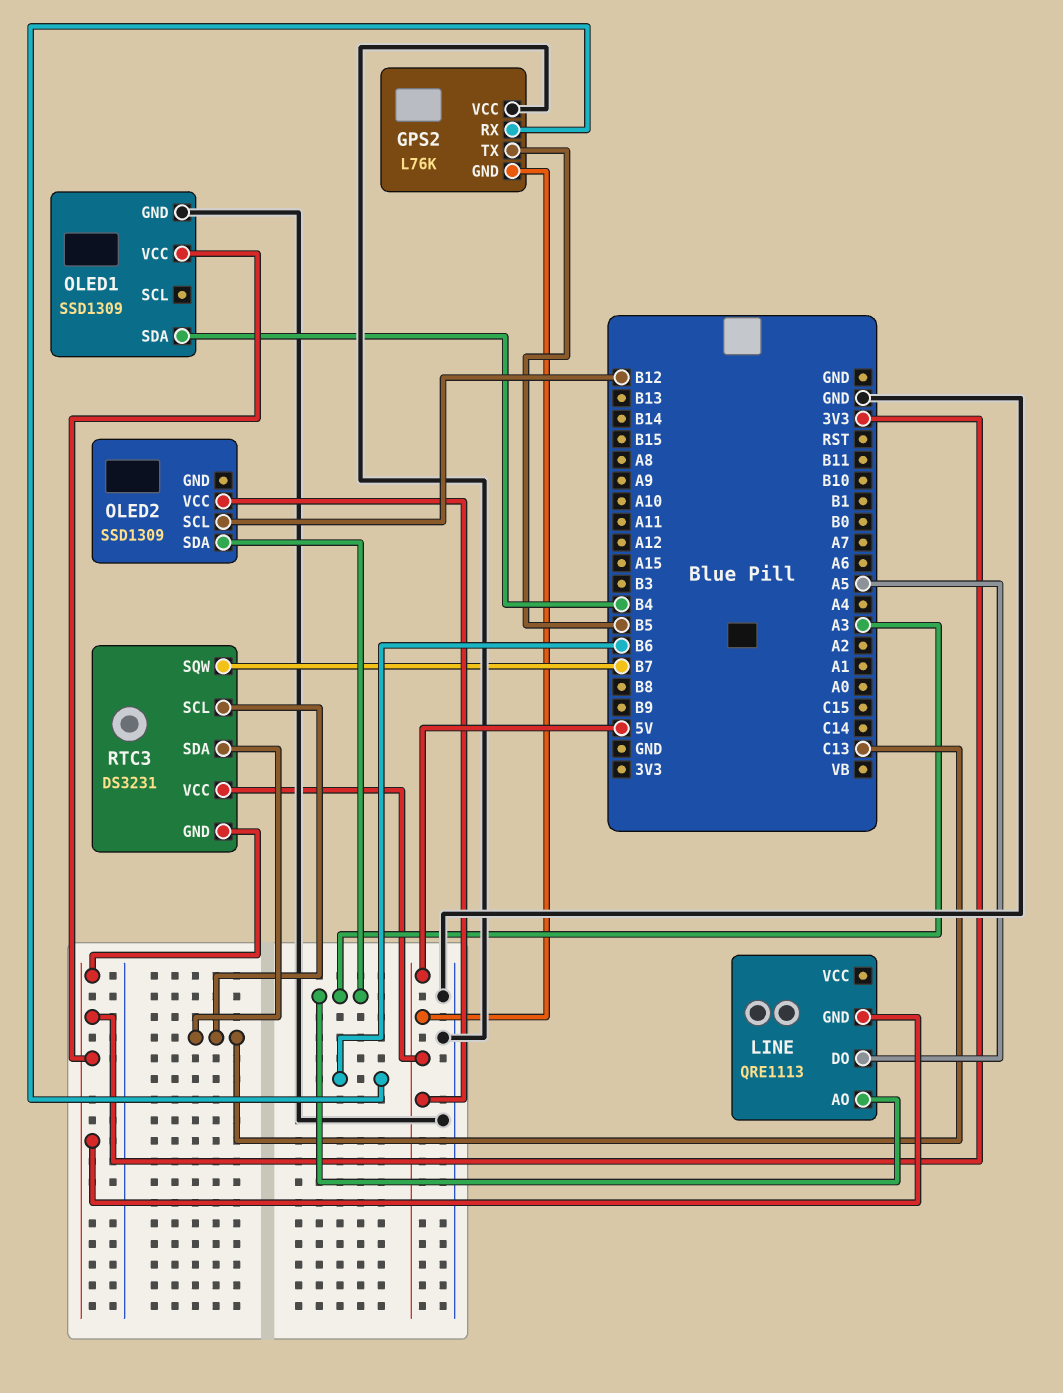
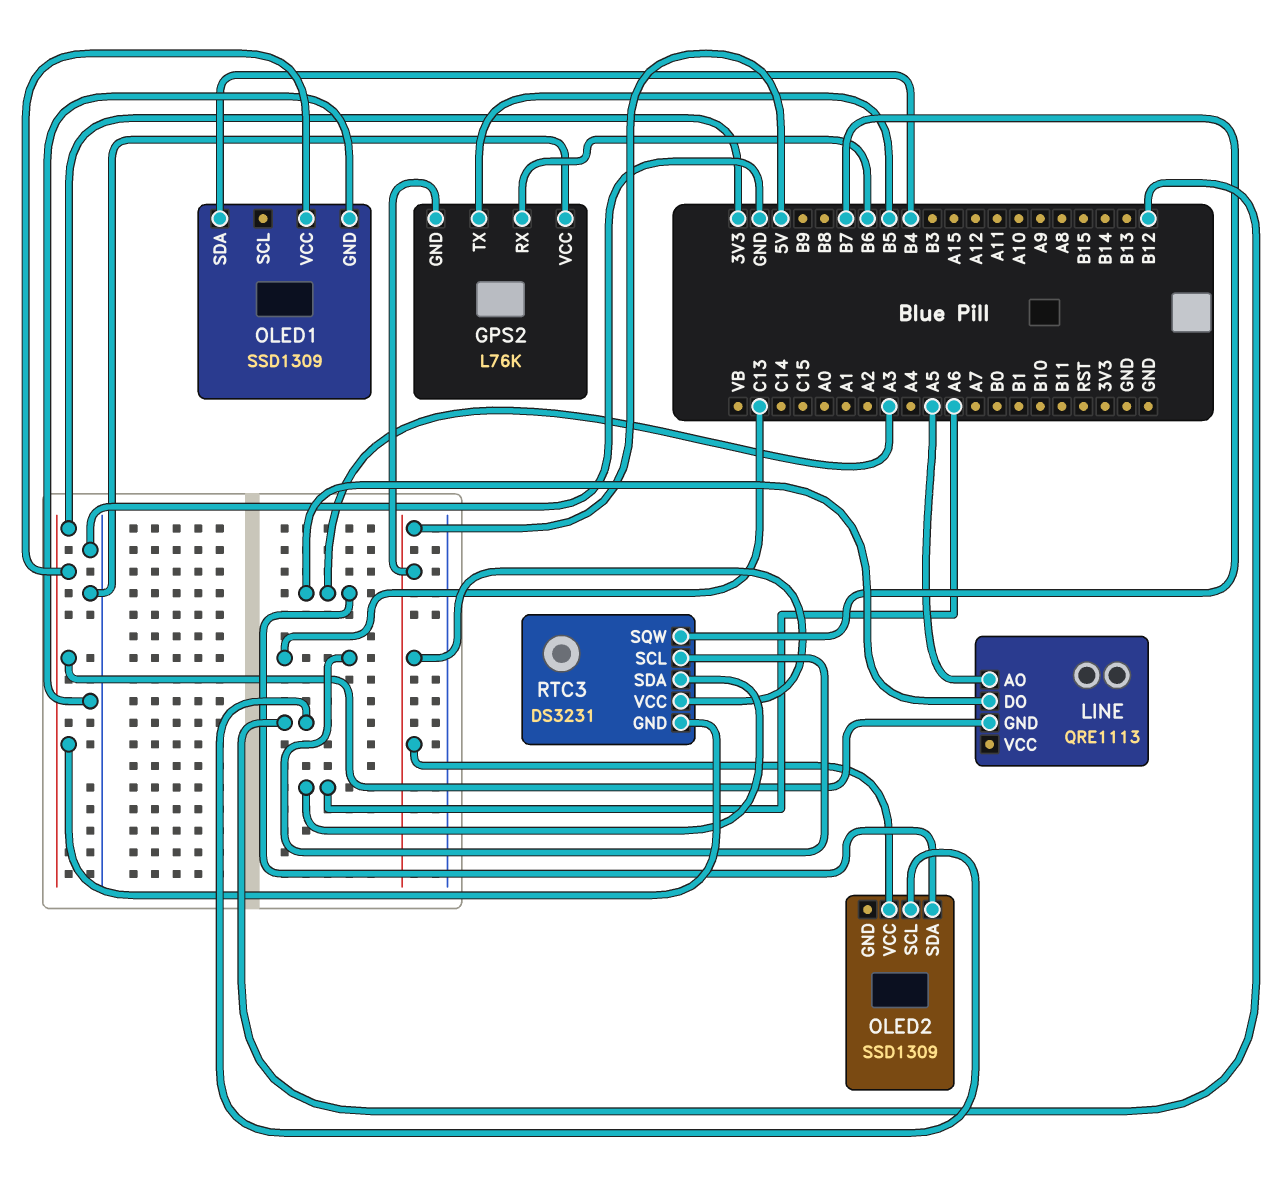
LINE pin AO: A3 -> A5
LINE pin DO: A5 -> A3
RTC3 pin SDA: C13 -> A6

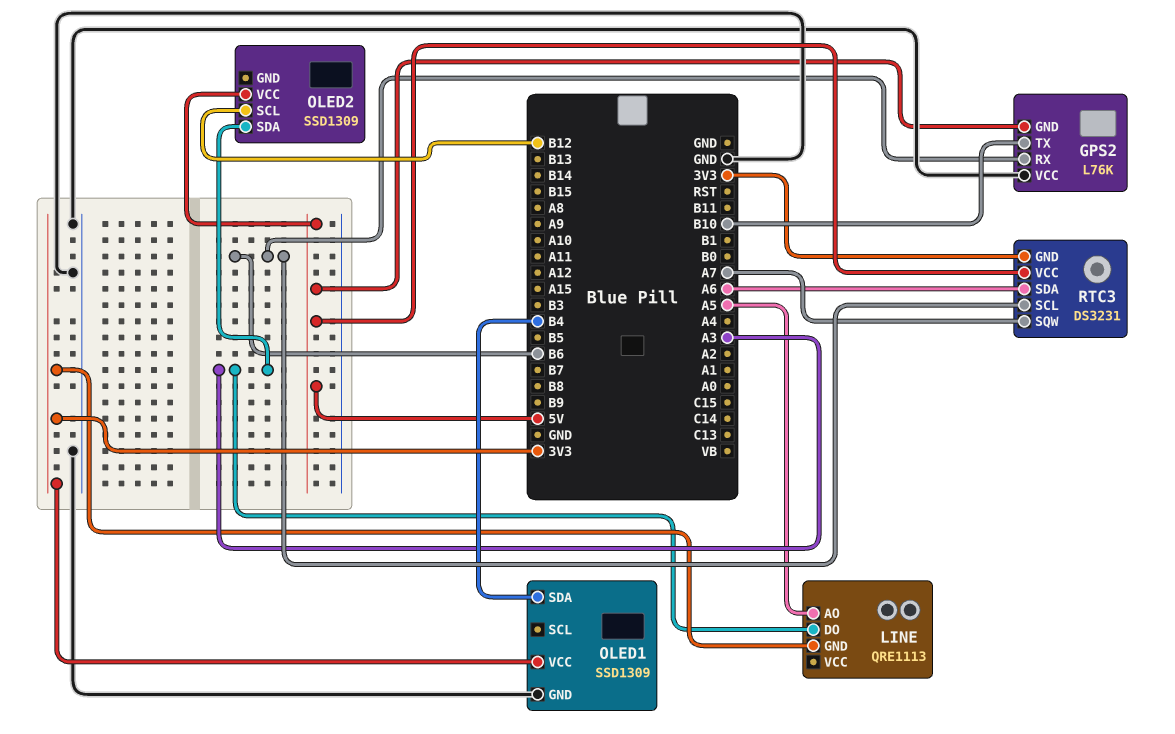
GPS2 pin TX: B5 -> B10
RTC3 pin SCL: C13 -> B6
RTC3 pin SQW: B7 -> A7

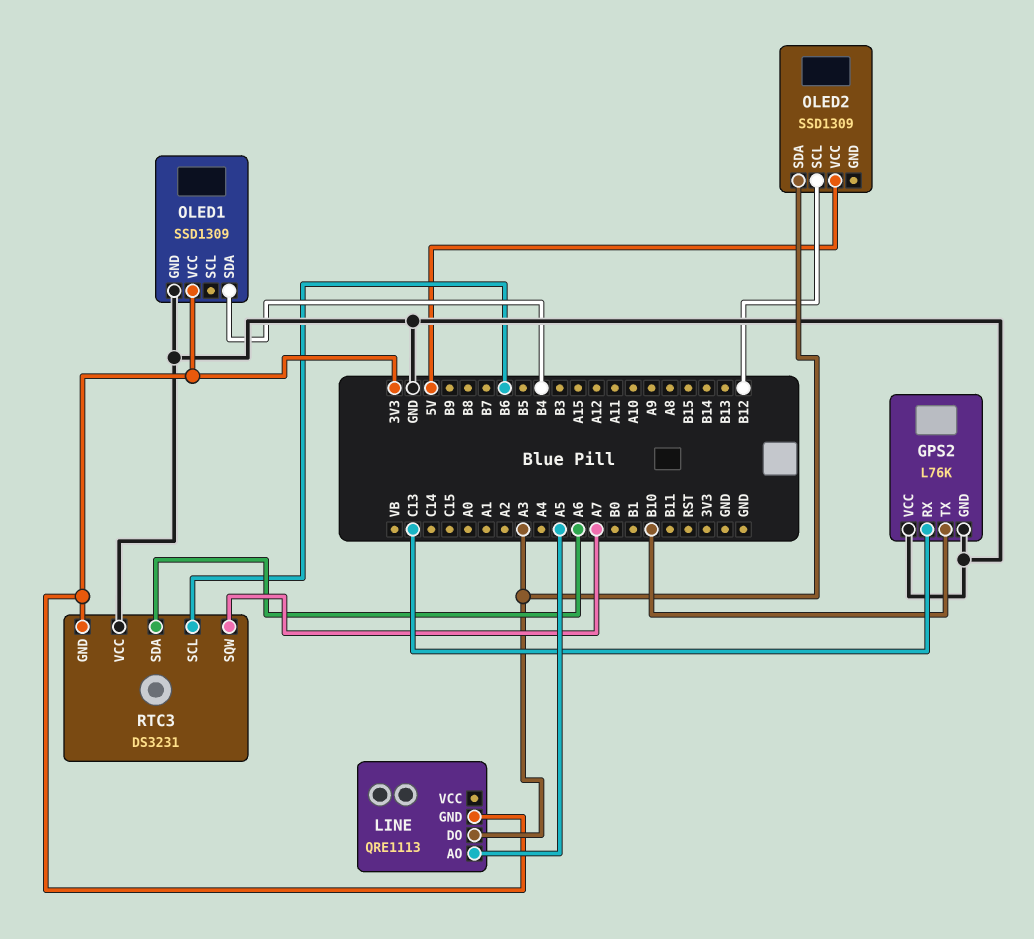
GPS2 pin GND: 5V -> GND
GPS2 pin RX: B6 -> C13
RTC3 pin VCC: 5V -> GND

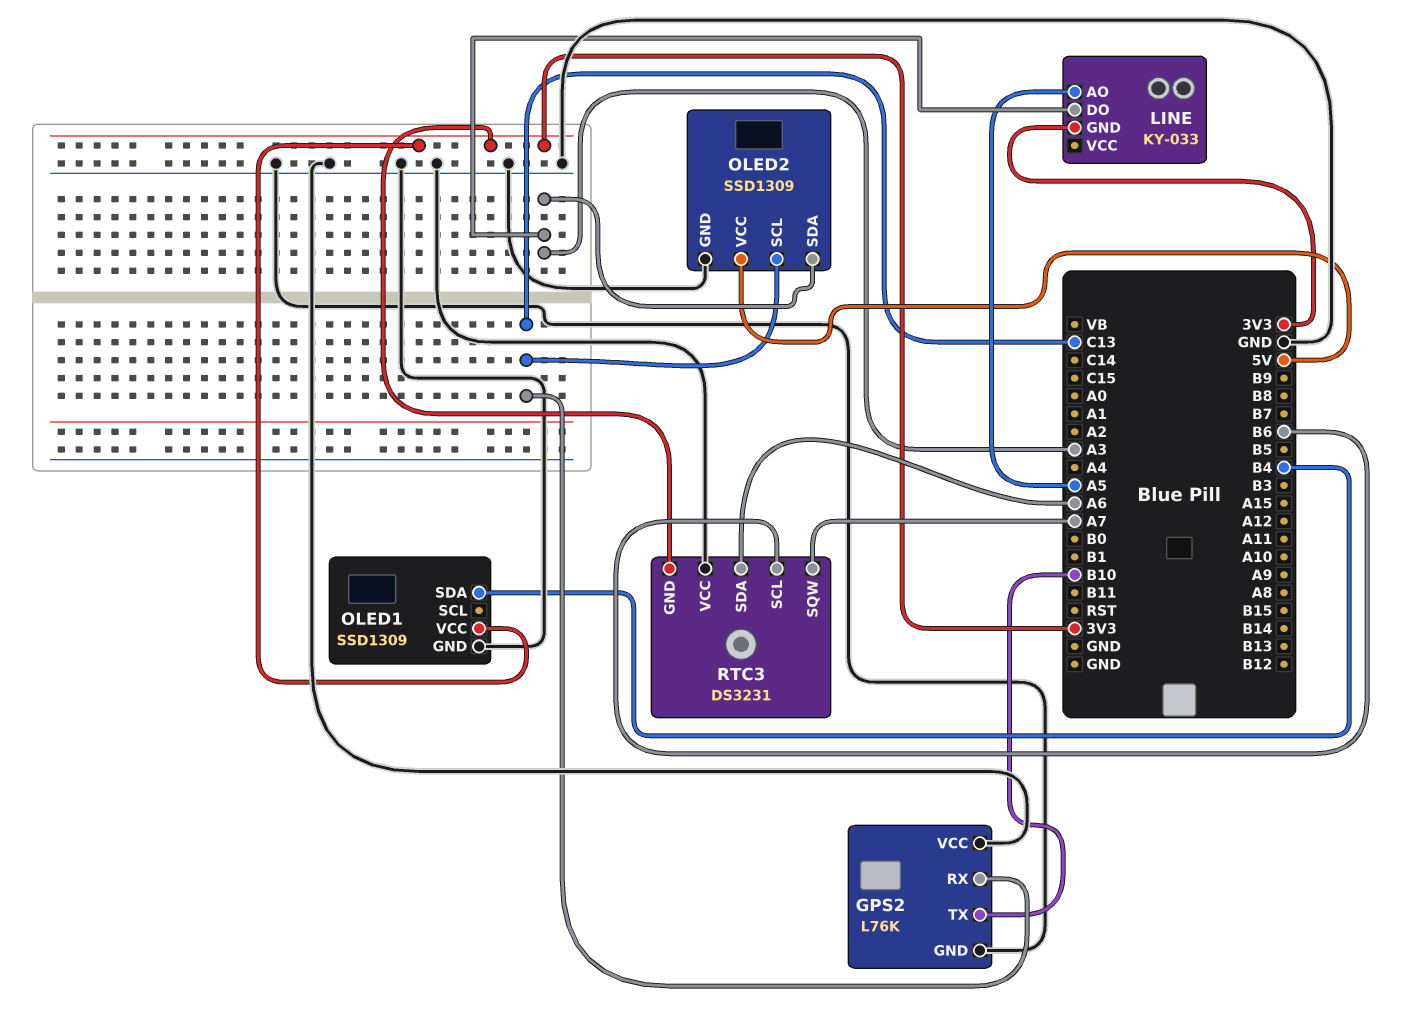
LINE: QRE1113 -> KY-033
OLED2 pin GND: none -> GND
OLED2 pin SCL: B12 -> C13

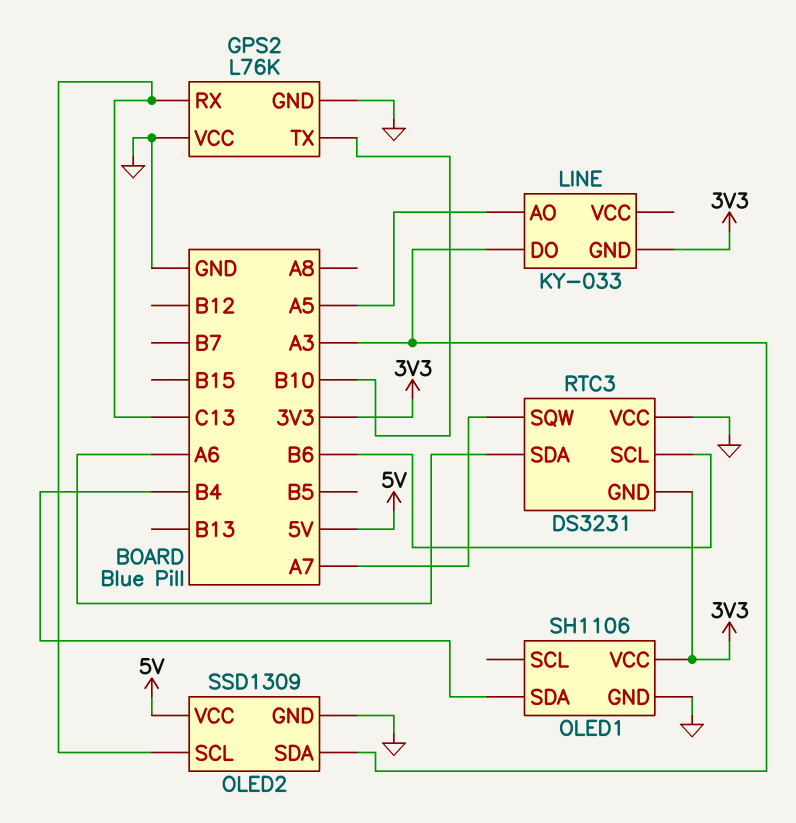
OLED1: SSD1309 -> SH1106

